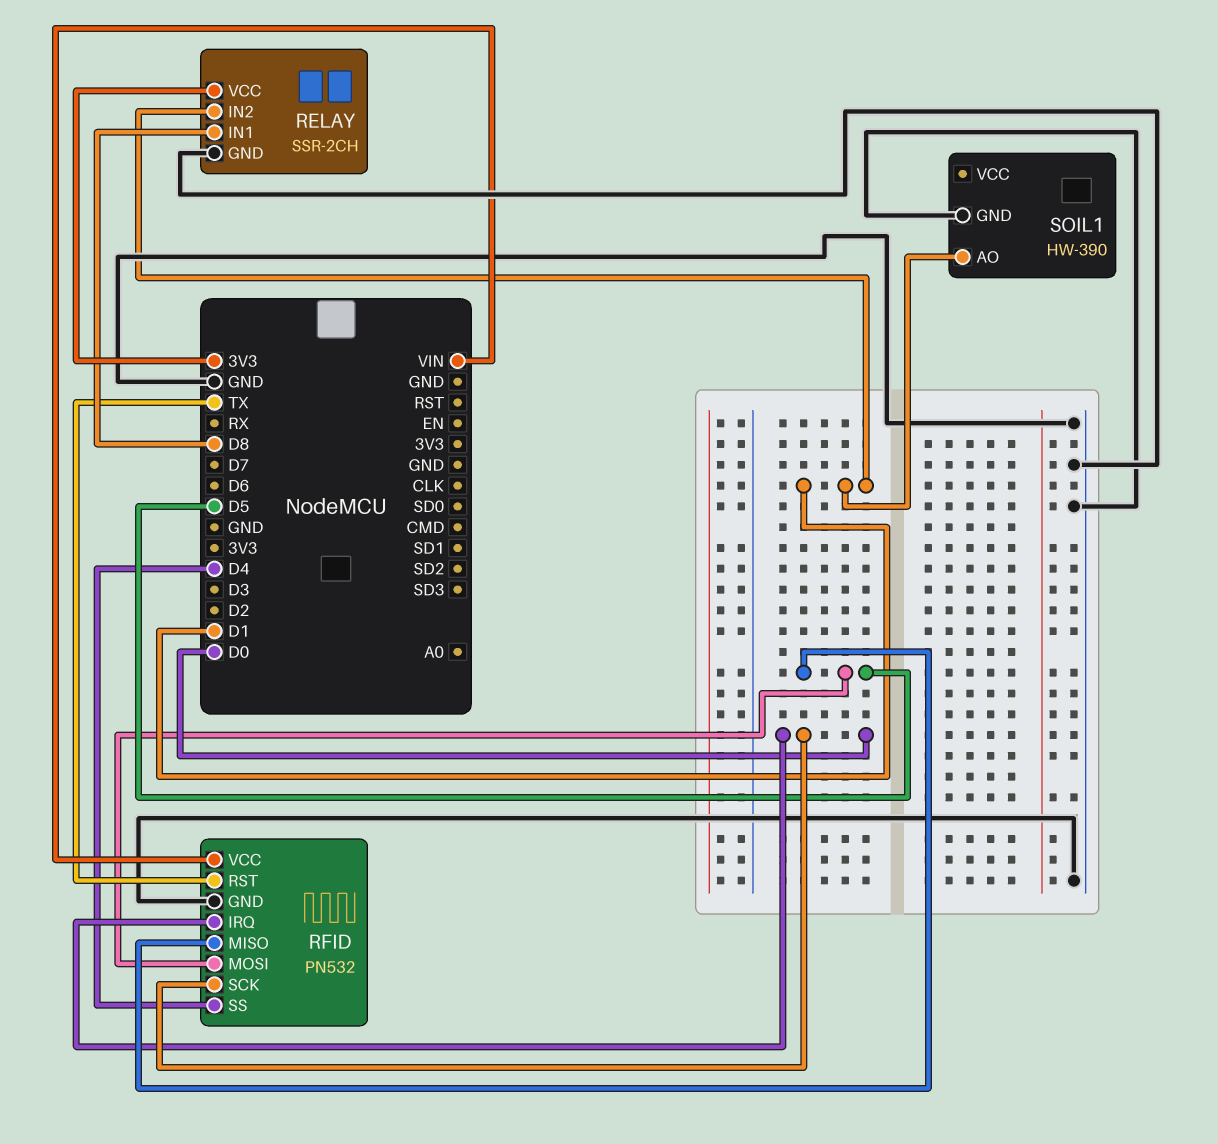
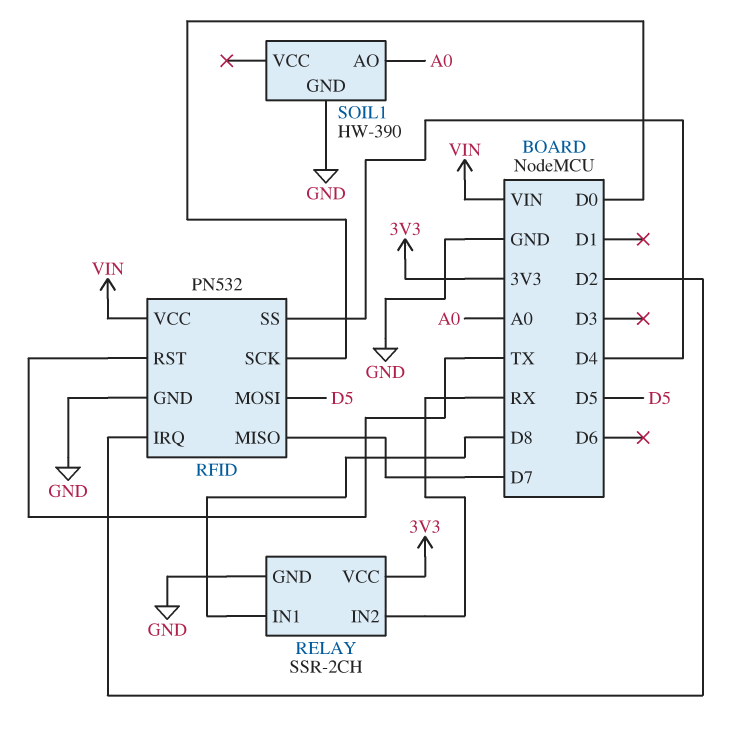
RELAY pin IN2: D1 -> RX
RFID pin IRQ: D0 -> D2
RFID pin MISO: D5 -> D7
SOIL1 pin AO: D1 -> A0

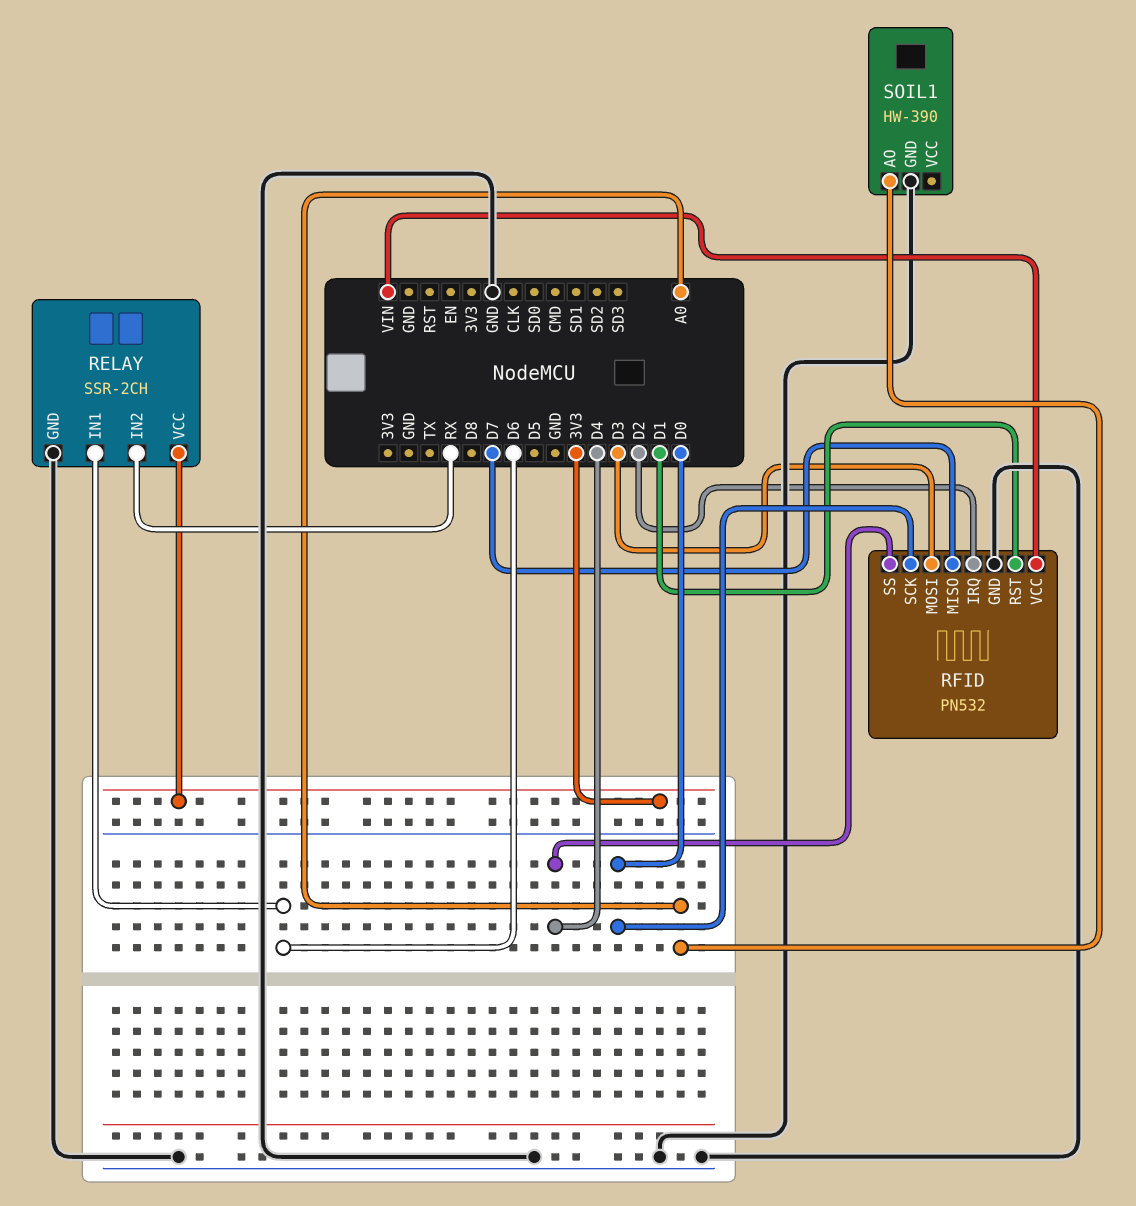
RELAY pin IN1: D8 -> D6
RFID pin MOSI: D5 -> D3
RFID pin RST: TX -> D1

